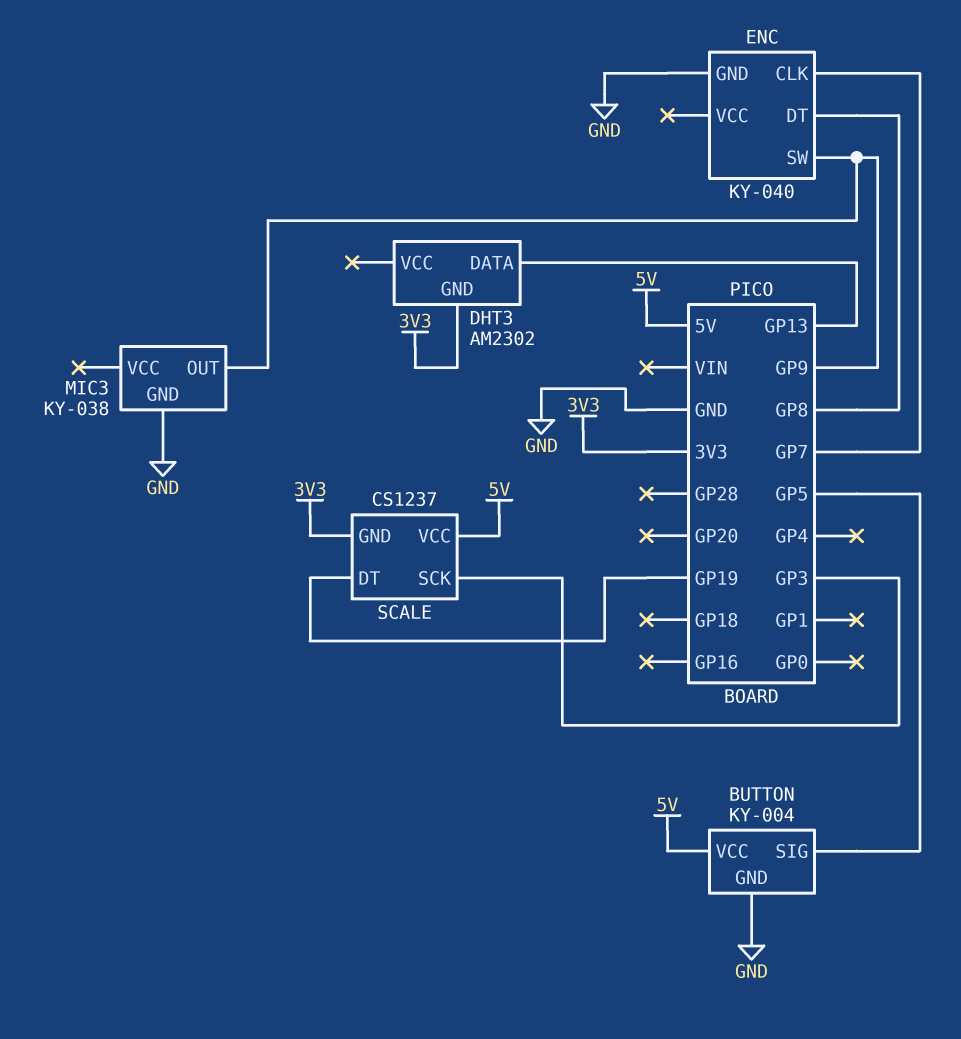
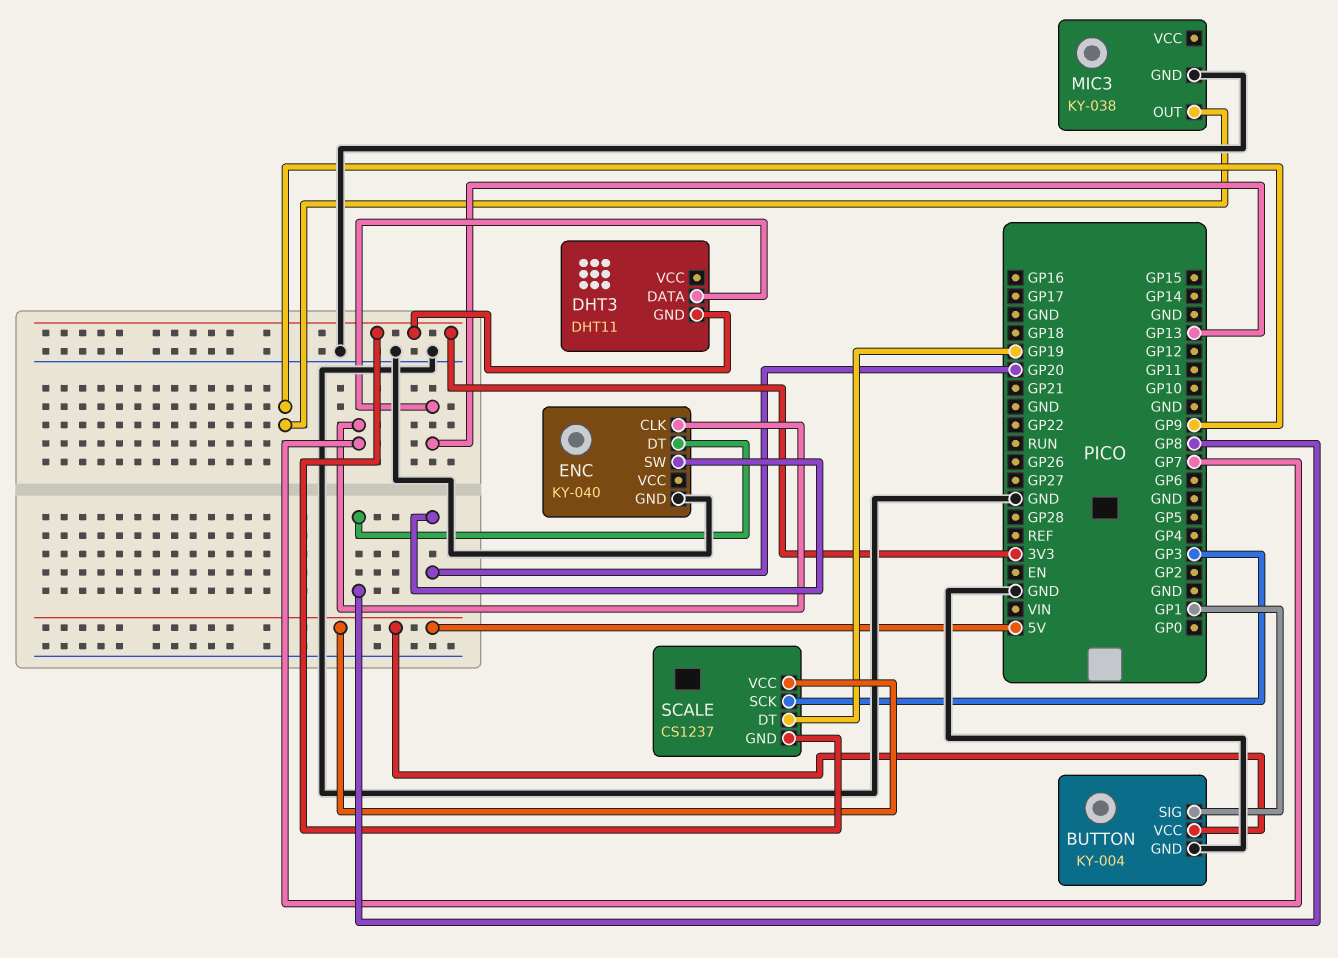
BUTTON pin SIG: GP5 -> GP1
DHT3: AM2302 -> DHT11
ENC pin SW: GP9 -> GP20

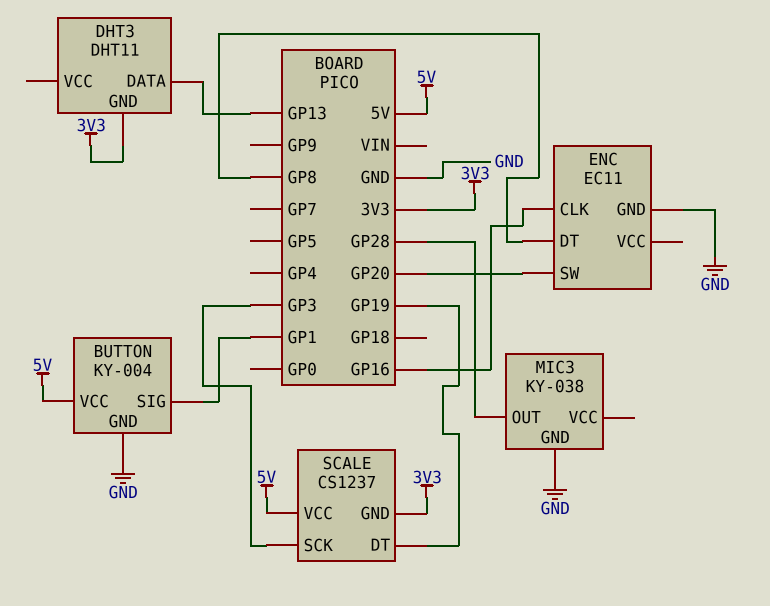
ENC: KY-040 -> EC11
ENC pin CLK: GP7 -> GP16
MIC3 pin OUT: GP9 -> GP28

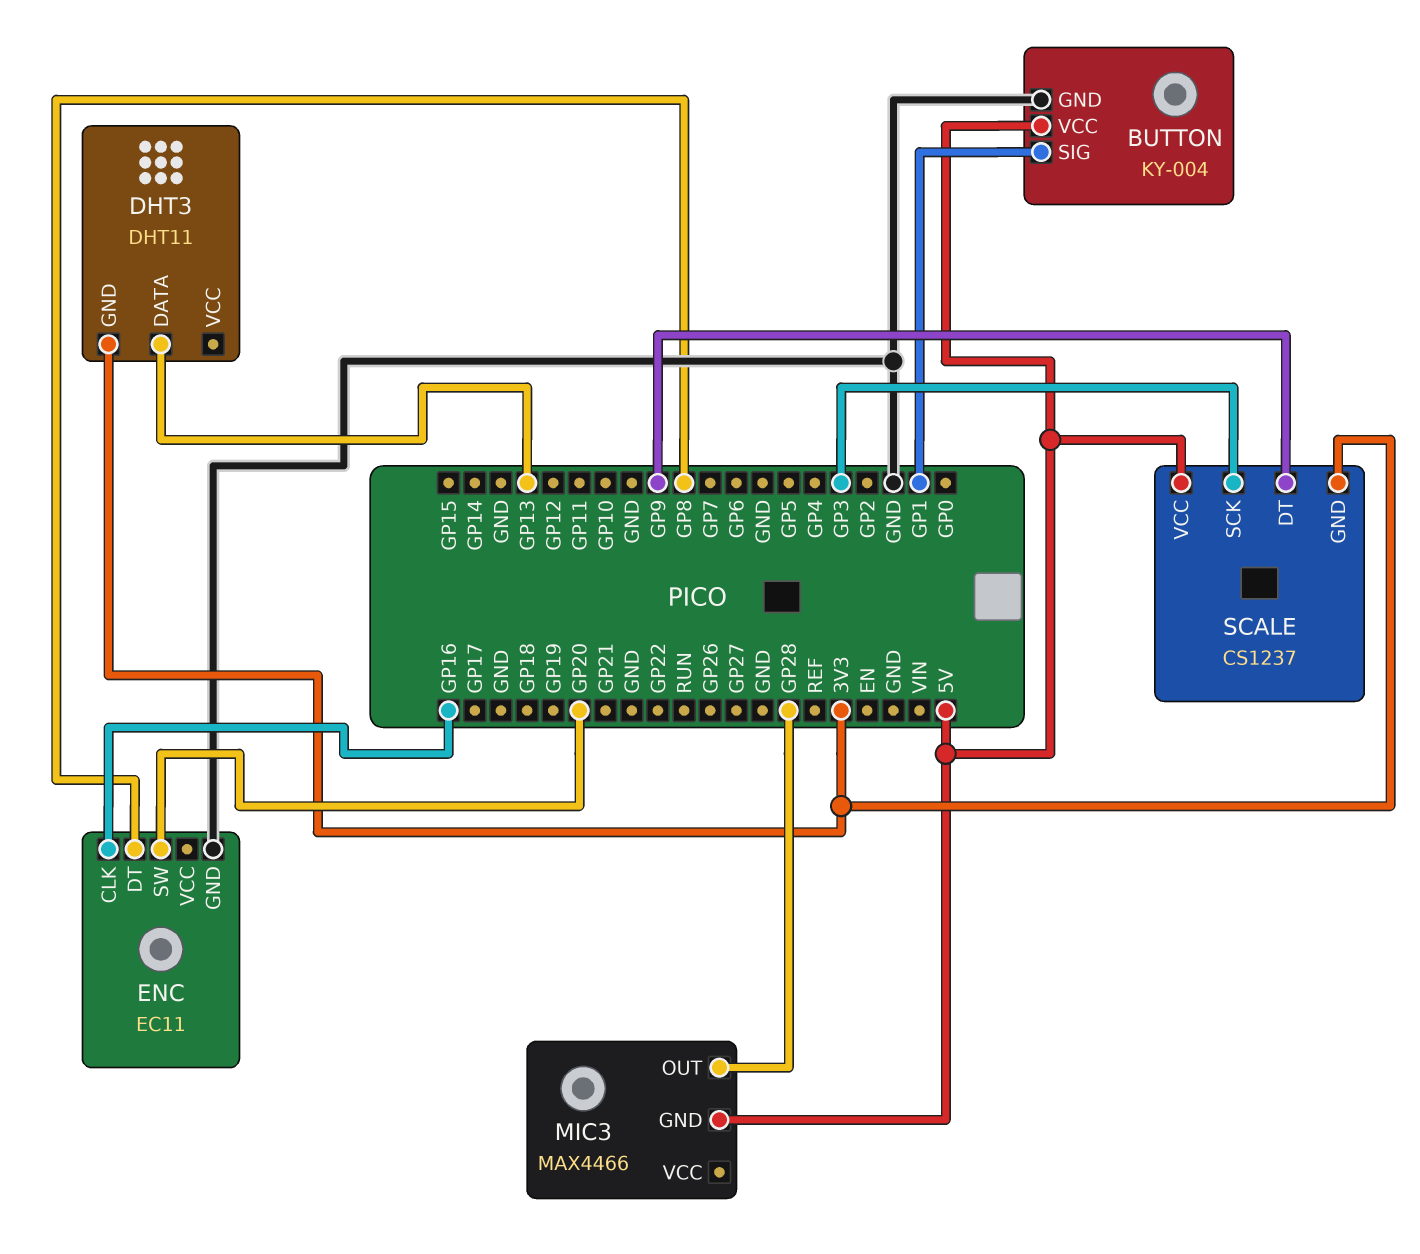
MIC3: KY-038 -> MAX4466
MIC3 pin GND: GND -> 5V
SCALE pin DT: GP19 -> GP9

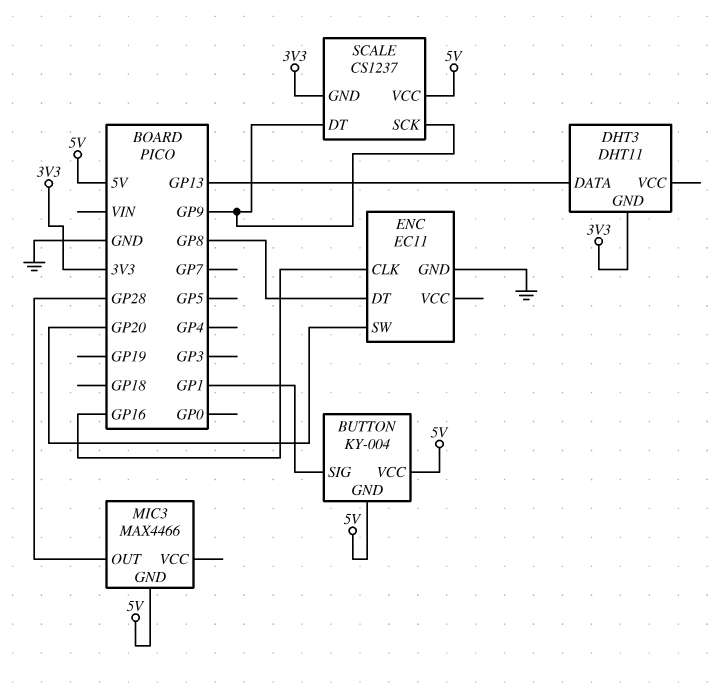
BUTTON pin GND: GND -> 5V
SCALE pin SCK: GP3 -> GP9

